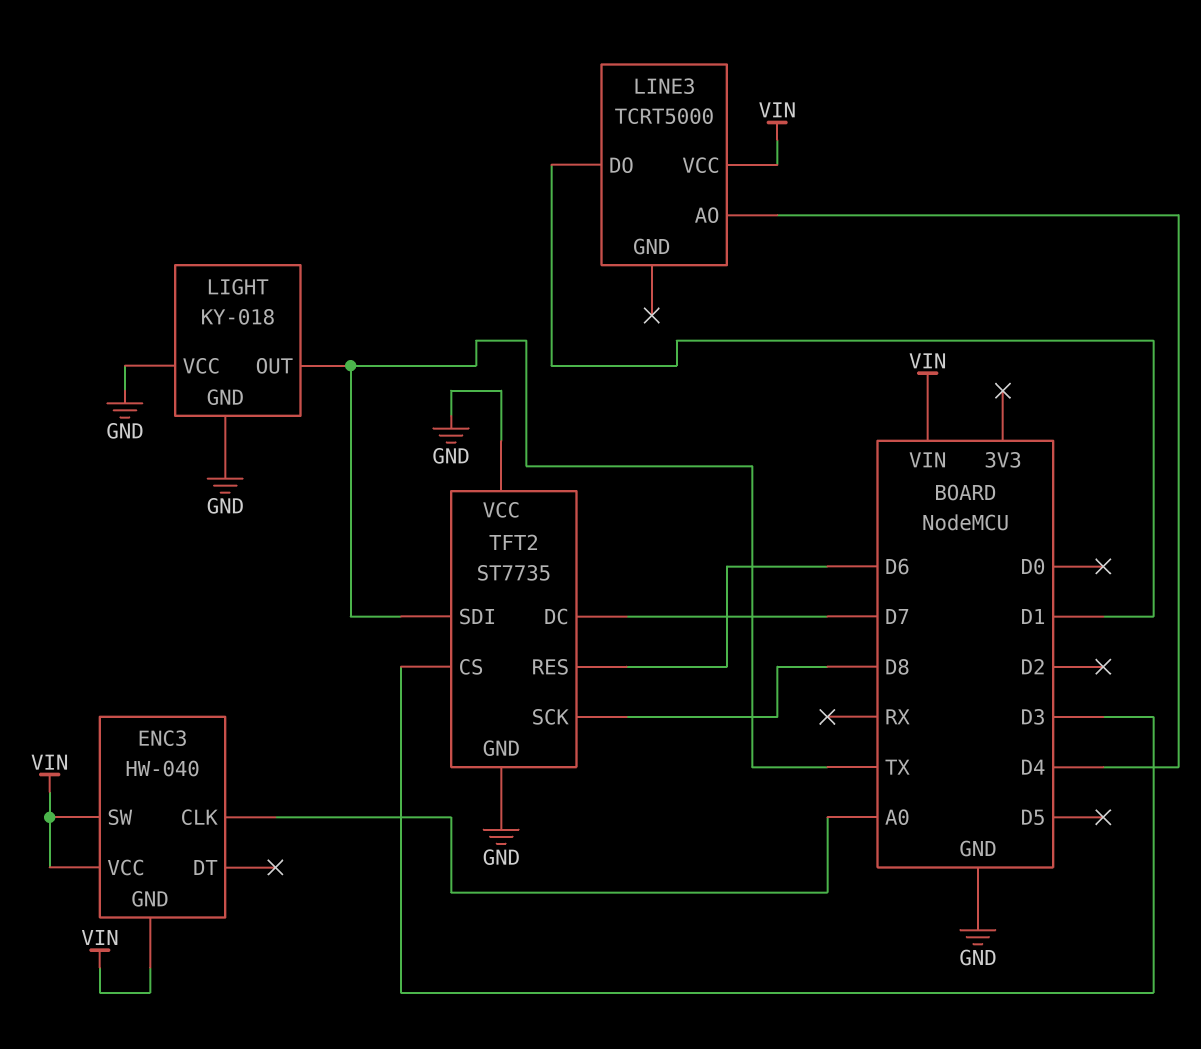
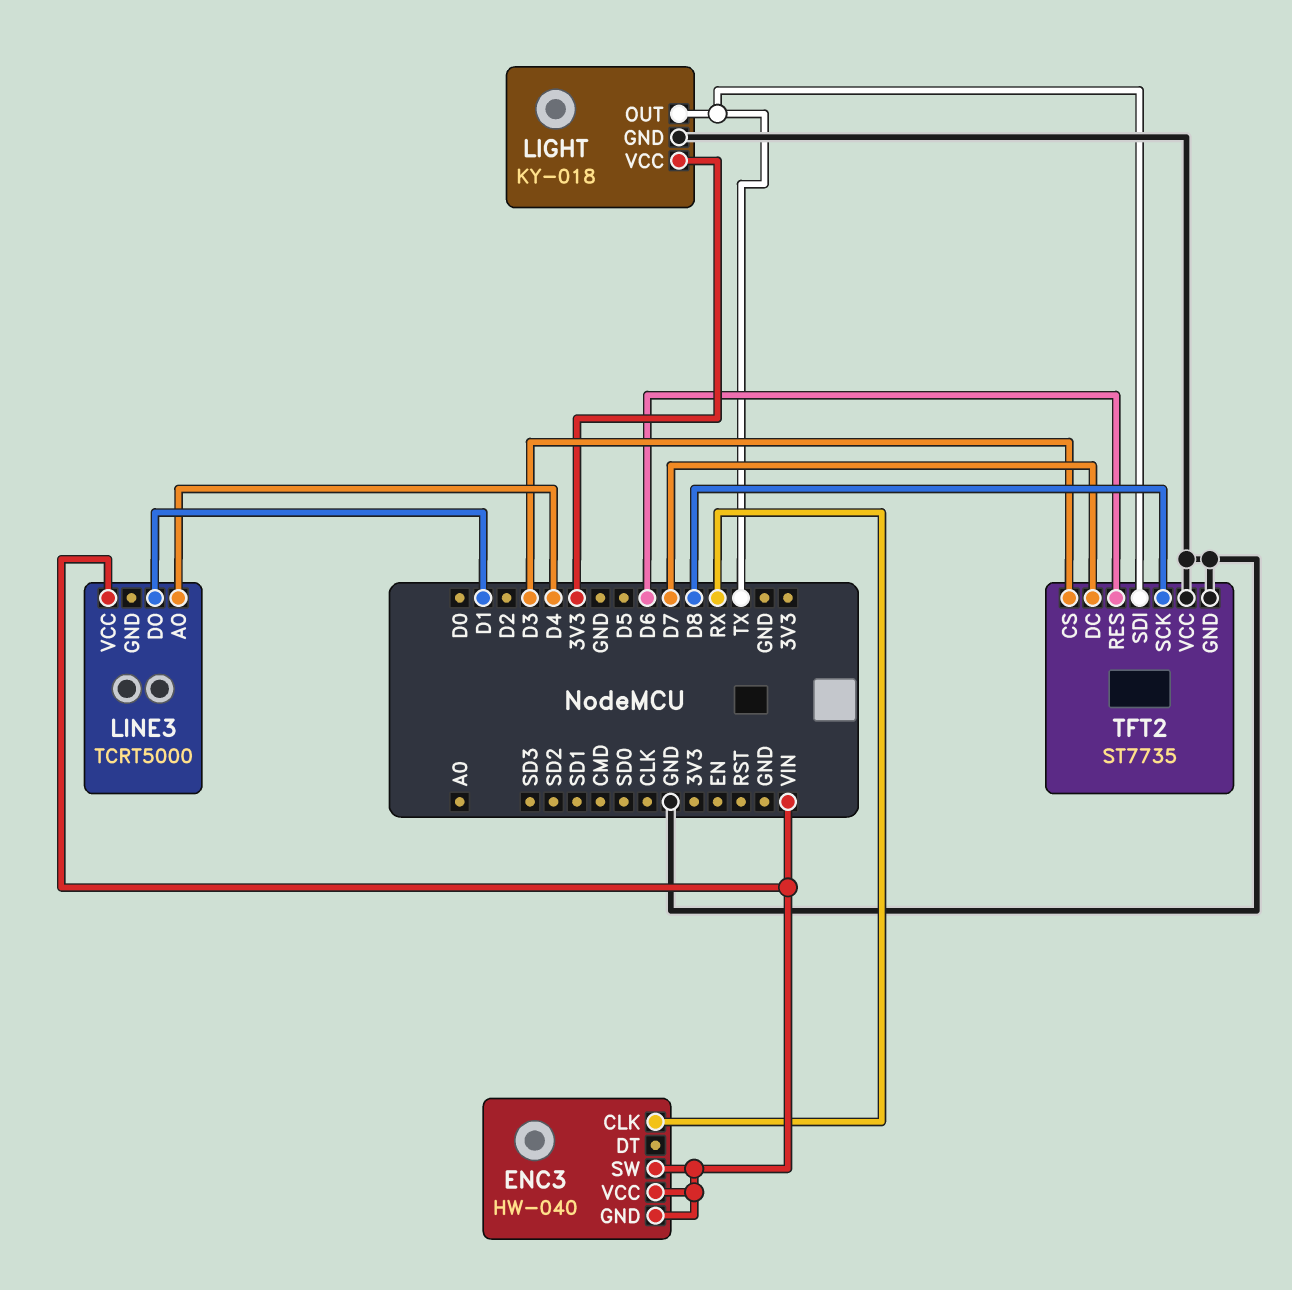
ENC3 pin CLK: A0 -> RX
LIGHT pin VCC: GND -> 3V3

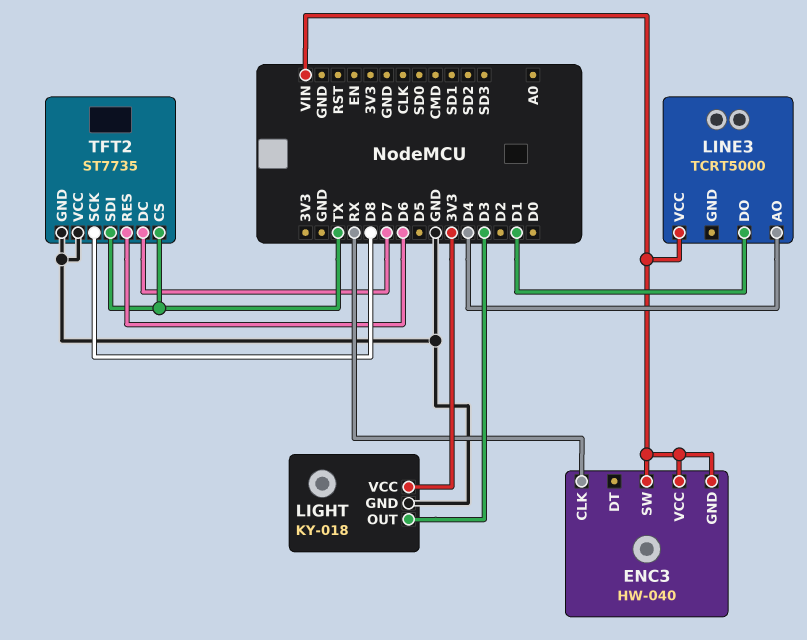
LIGHT pin OUT: TX -> D3
TFT2 pin CS: D3 -> TX

